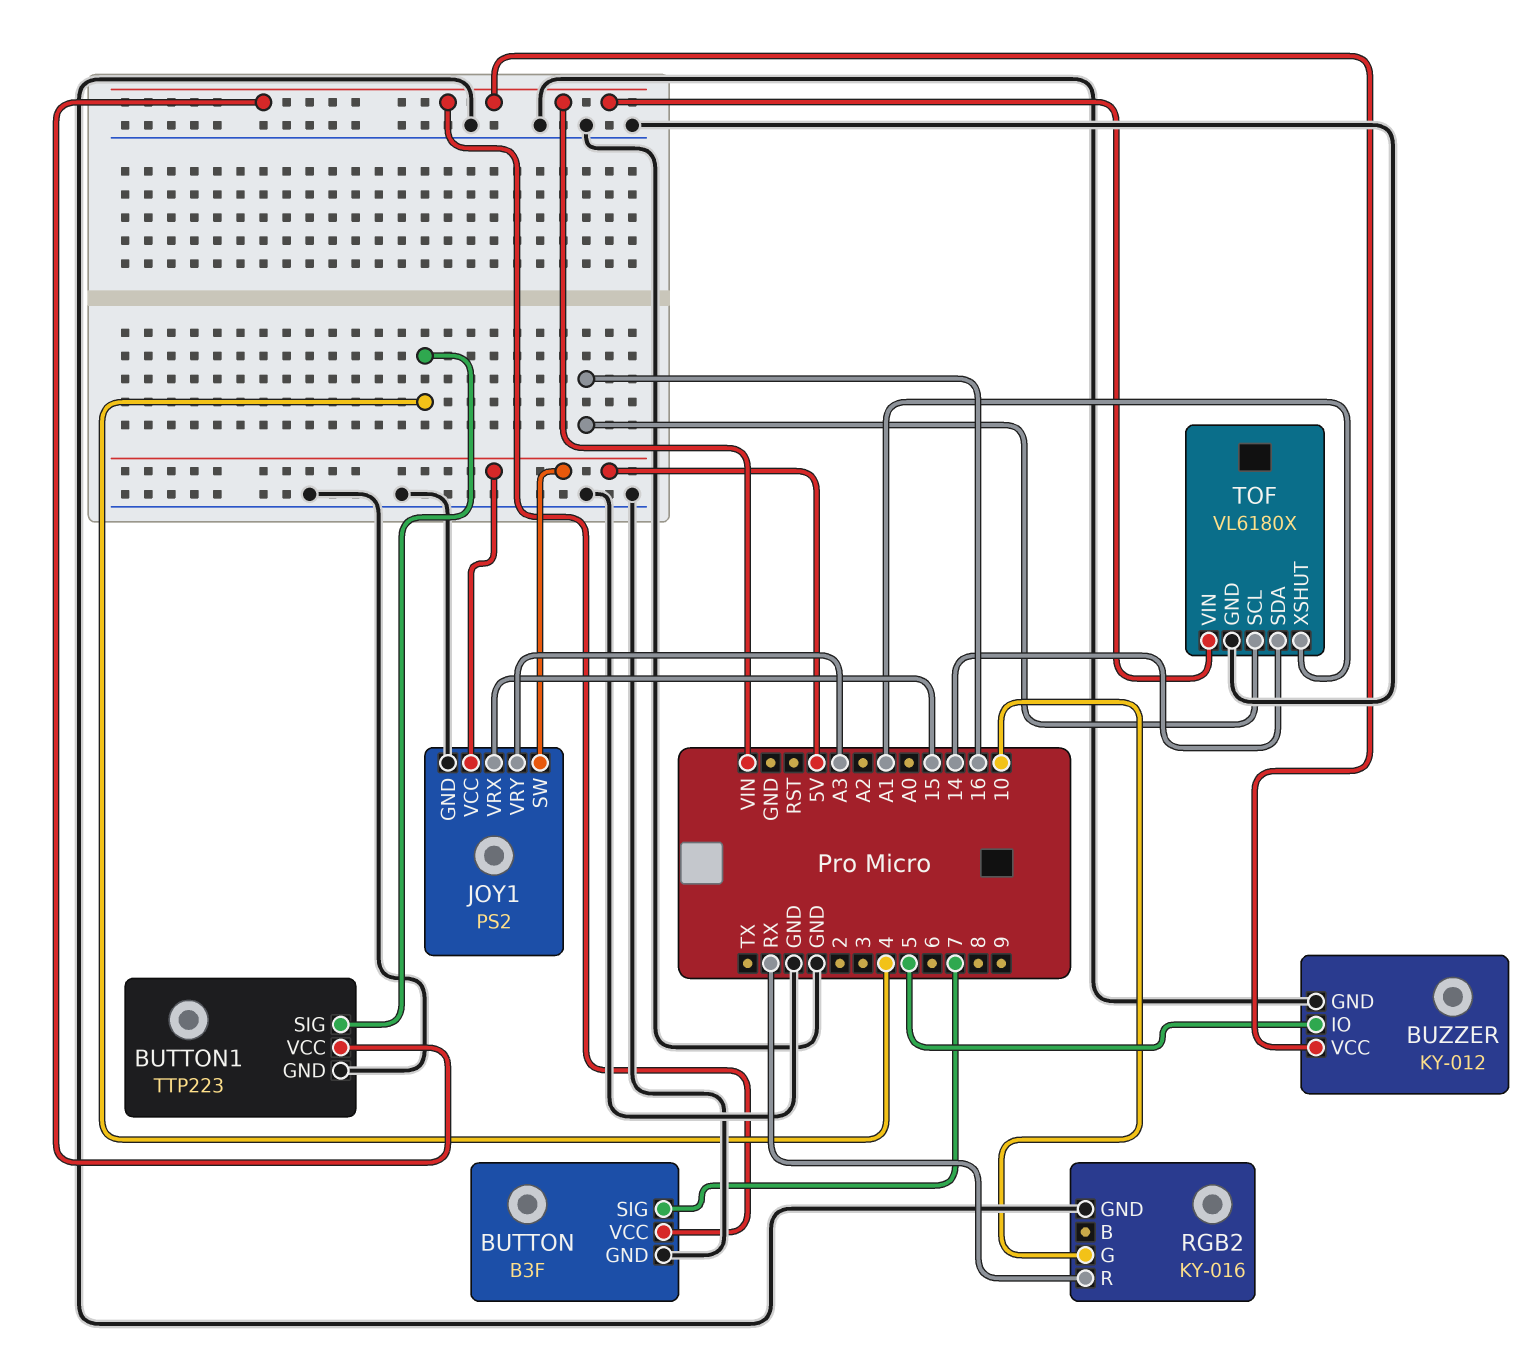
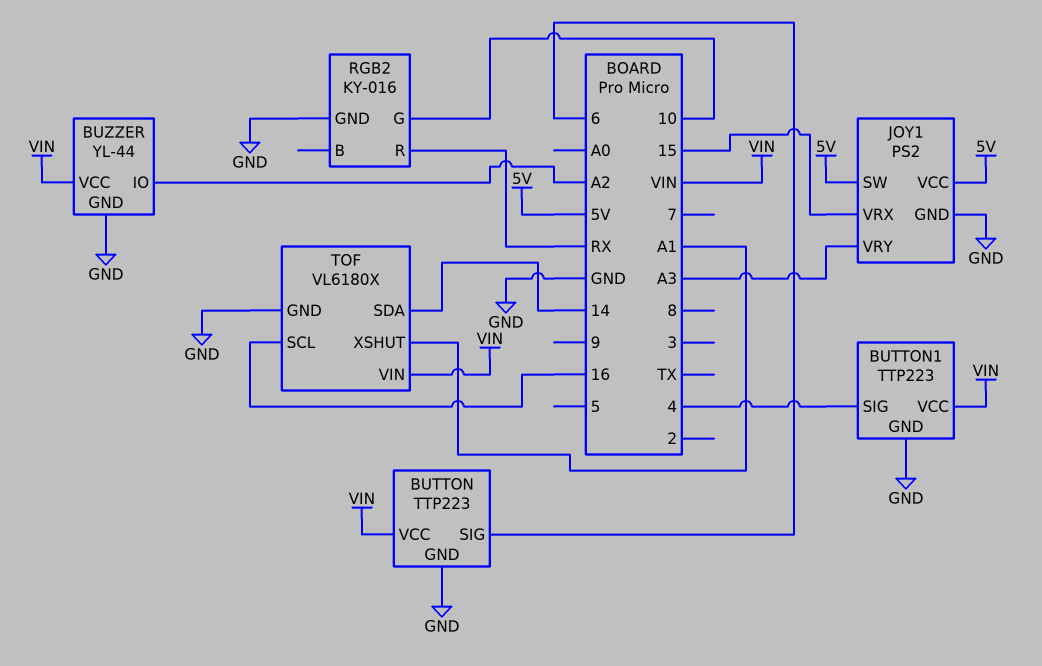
BUTTON: B3F -> TTP223
BUTTON pin SIG: 7 -> 6
BUZZER: KY-012 -> YL-44
BUZZER pin IO: 5 -> A2

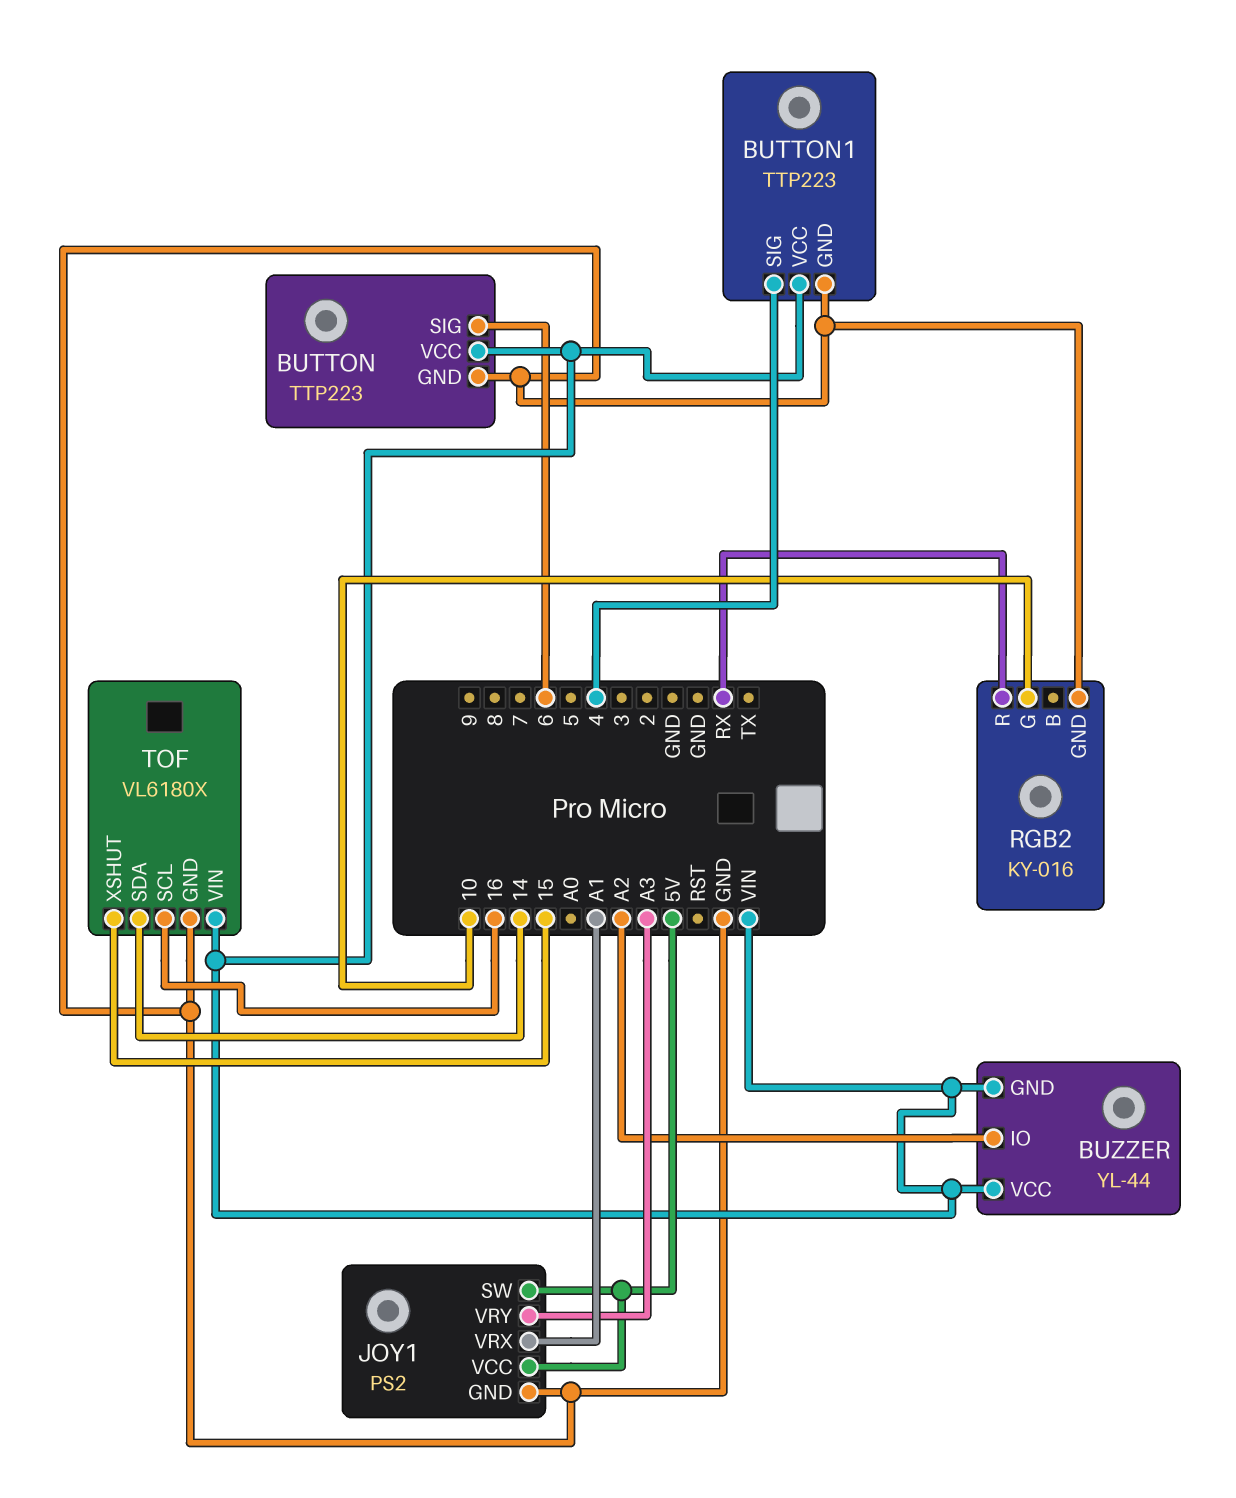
BUZZER pin GND: GND -> VIN
JOY1 pin VRX: 15 -> A1
TOF pin XSHUT: A1 -> 15

